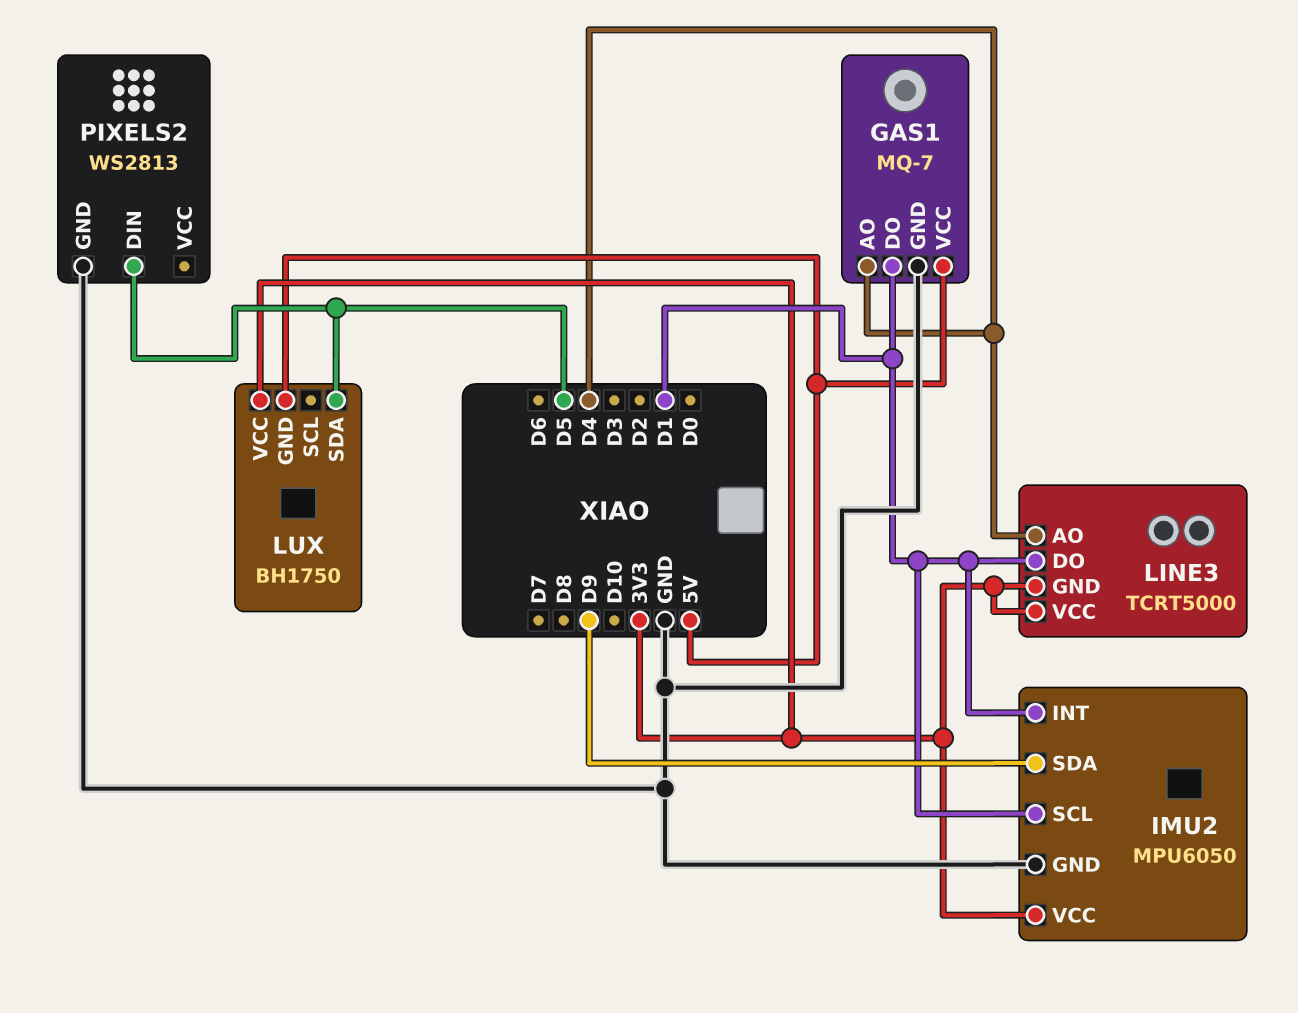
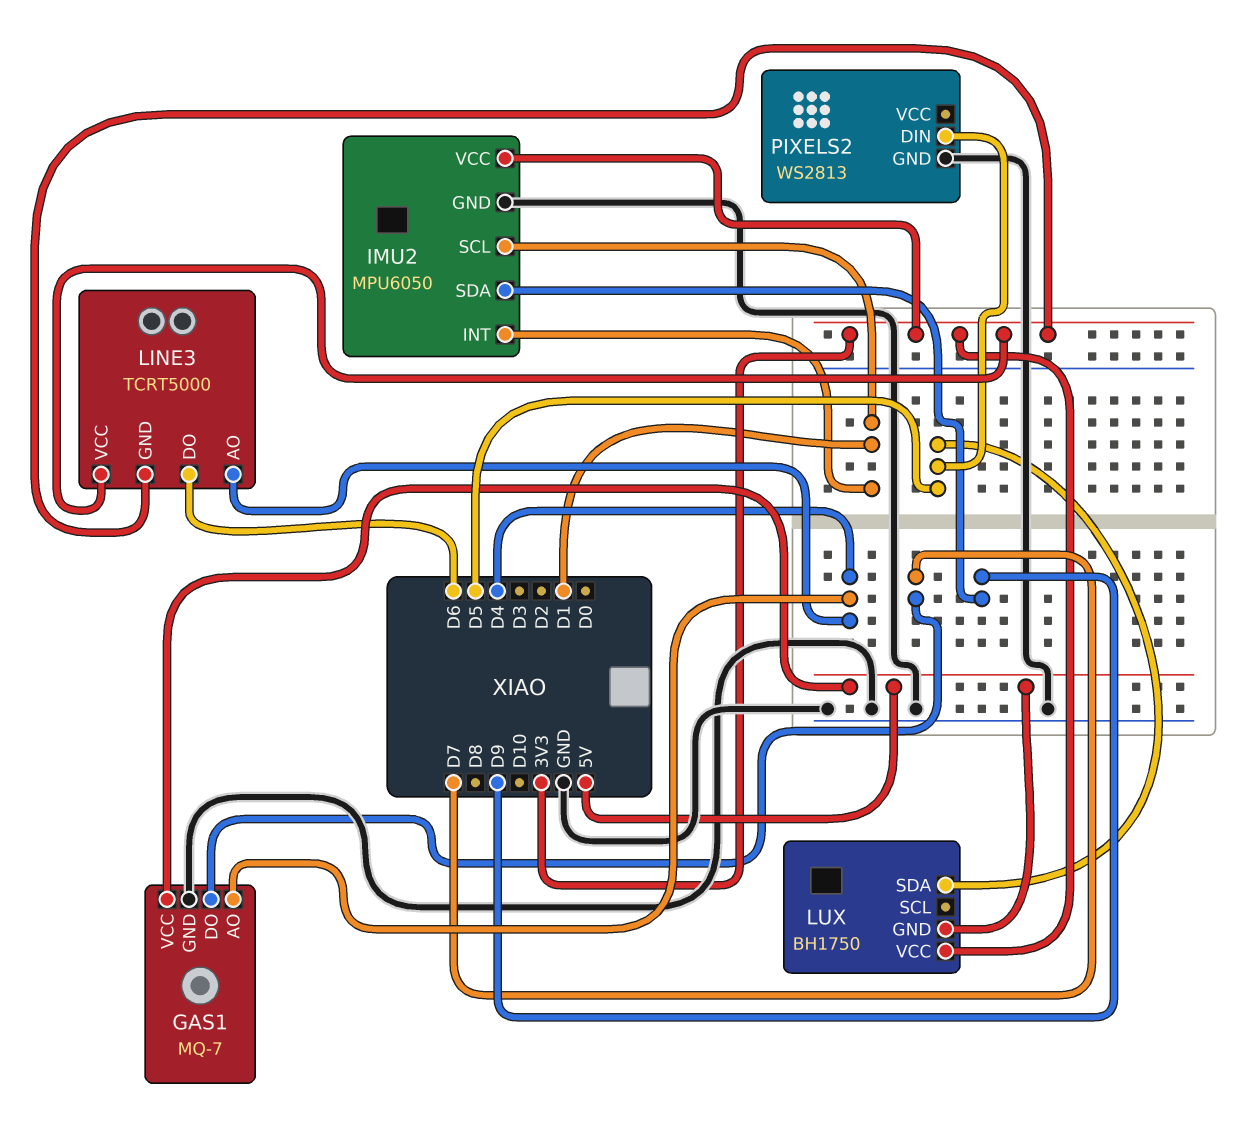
GAS1 pin DO: D1 -> D7
LINE3 pin DO: D1 -> D6

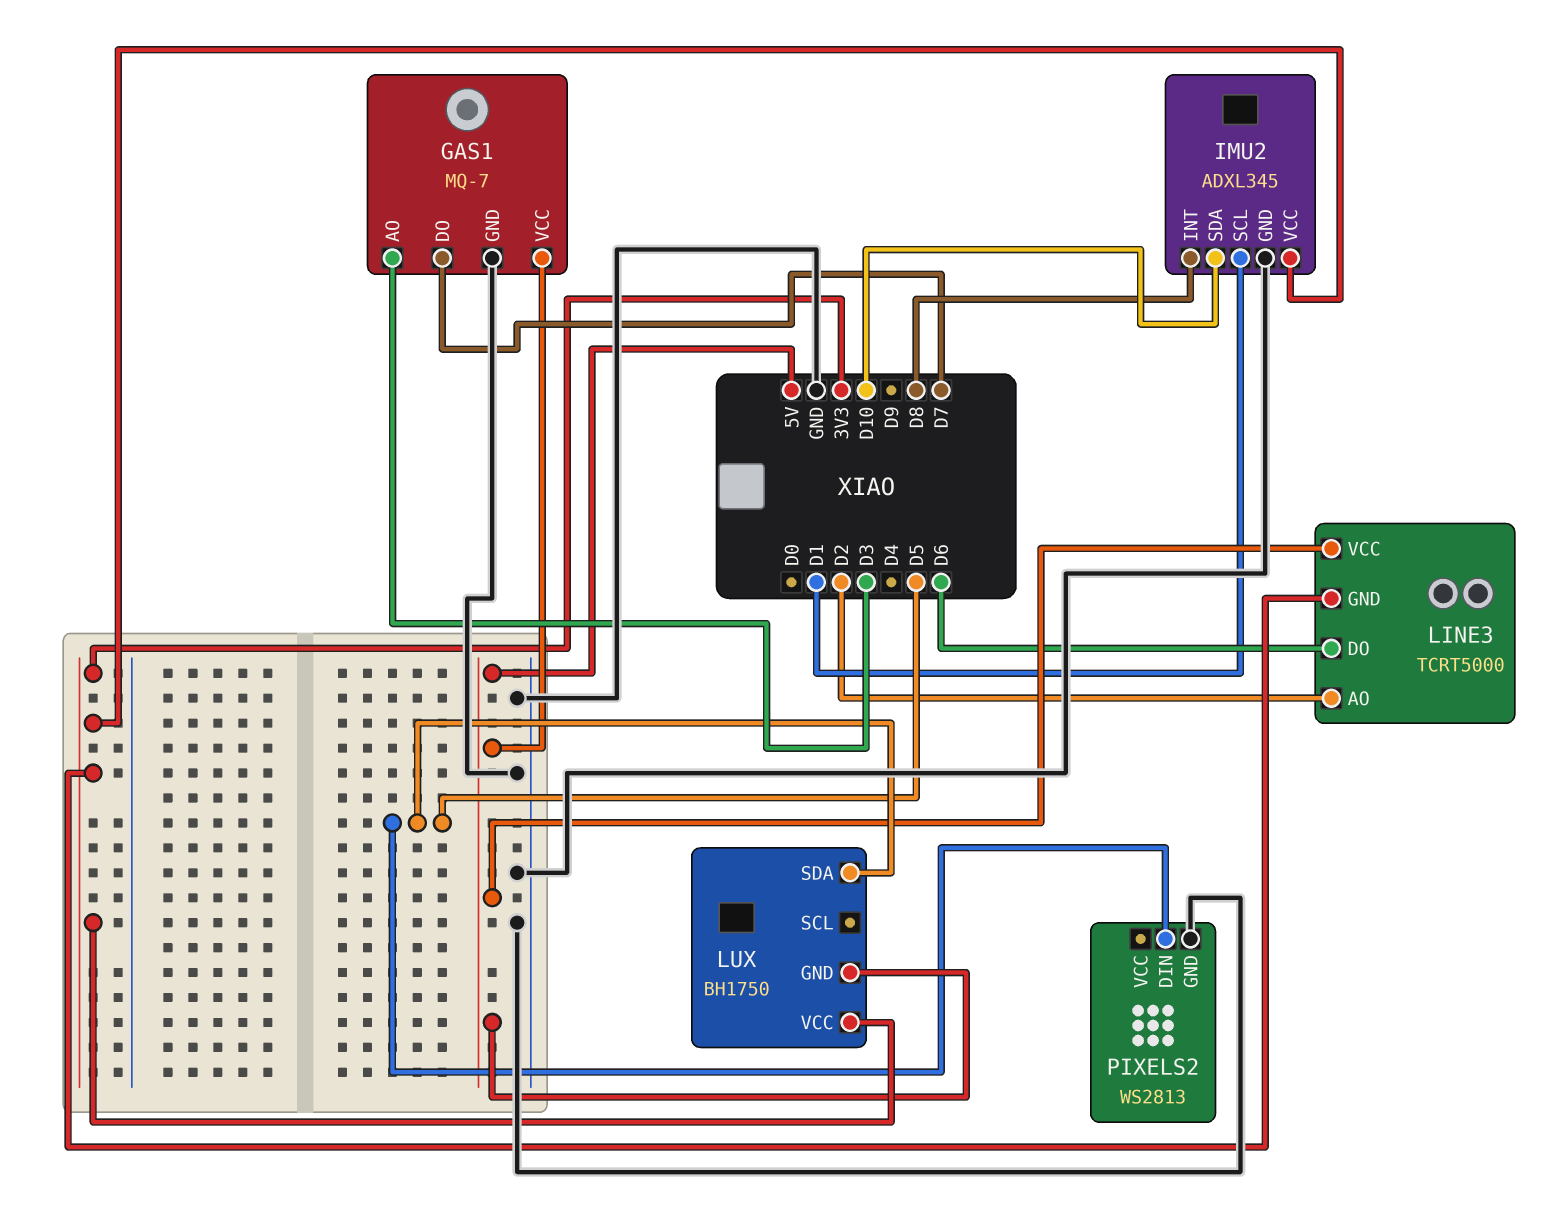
GAS1 pin AO: D4 -> D3
IMU2: MPU6050 -> ADXL345
IMU2 pin INT: D1 -> D8
IMU2 pin SDA: D9 -> D10
LINE3 pin AO: D4 -> D2
LINE3 pin VCC: 3V3 -> 5V

